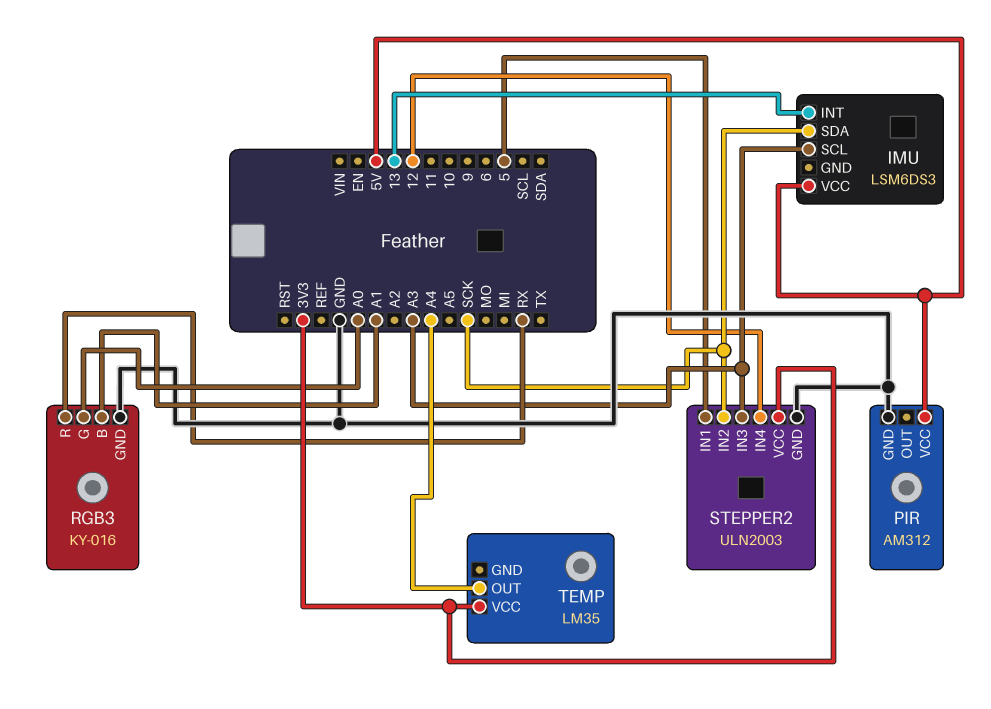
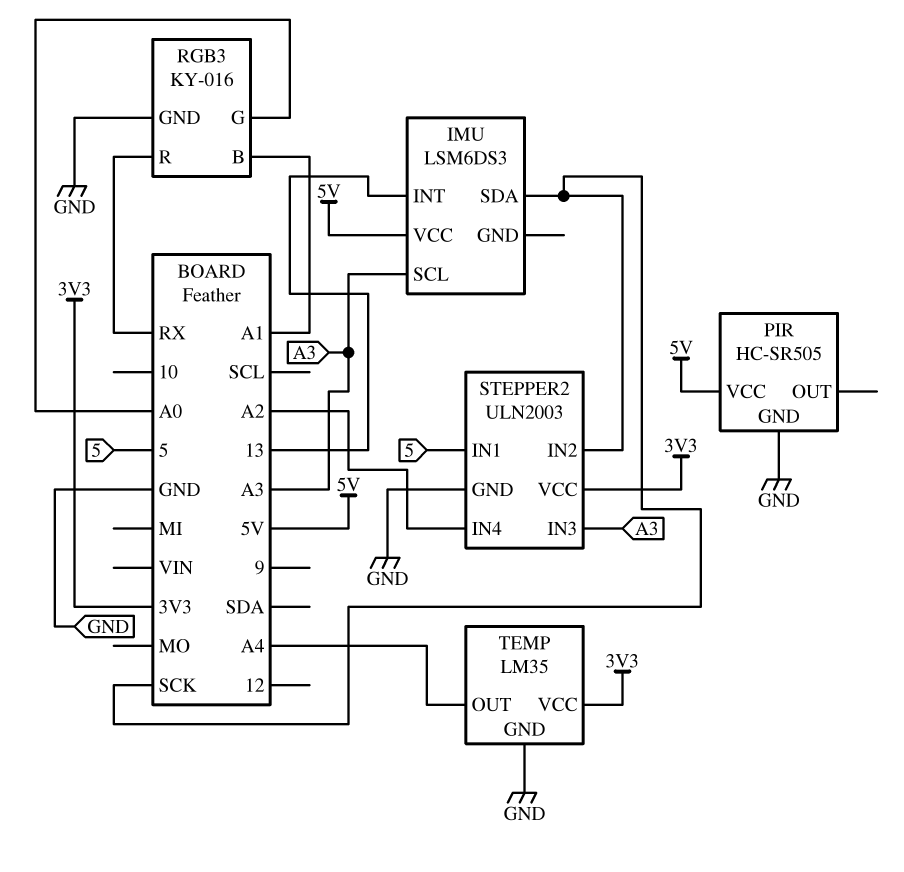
PIR: AM312 -> HC-SR505
STEPPER2 pin IN4: 12 -> A2
TEMP pin GND: none -> GND

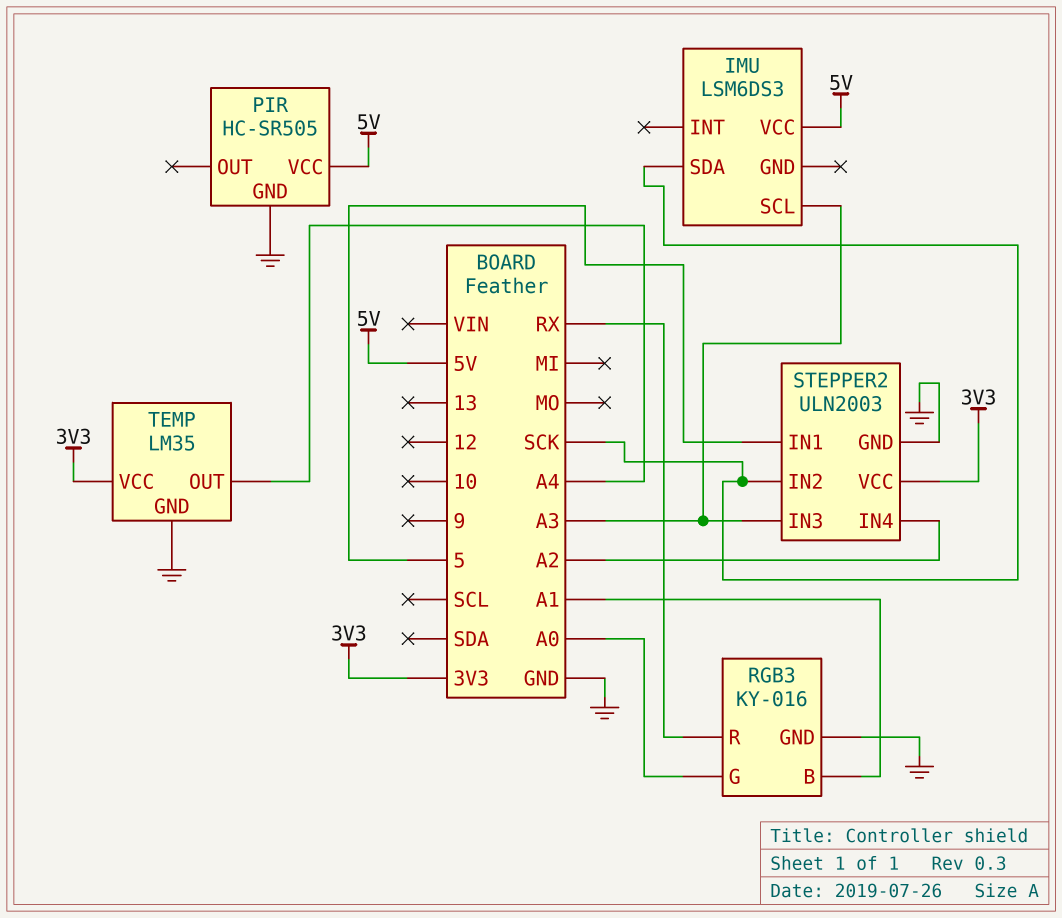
IMU pin INT: 13 -> none

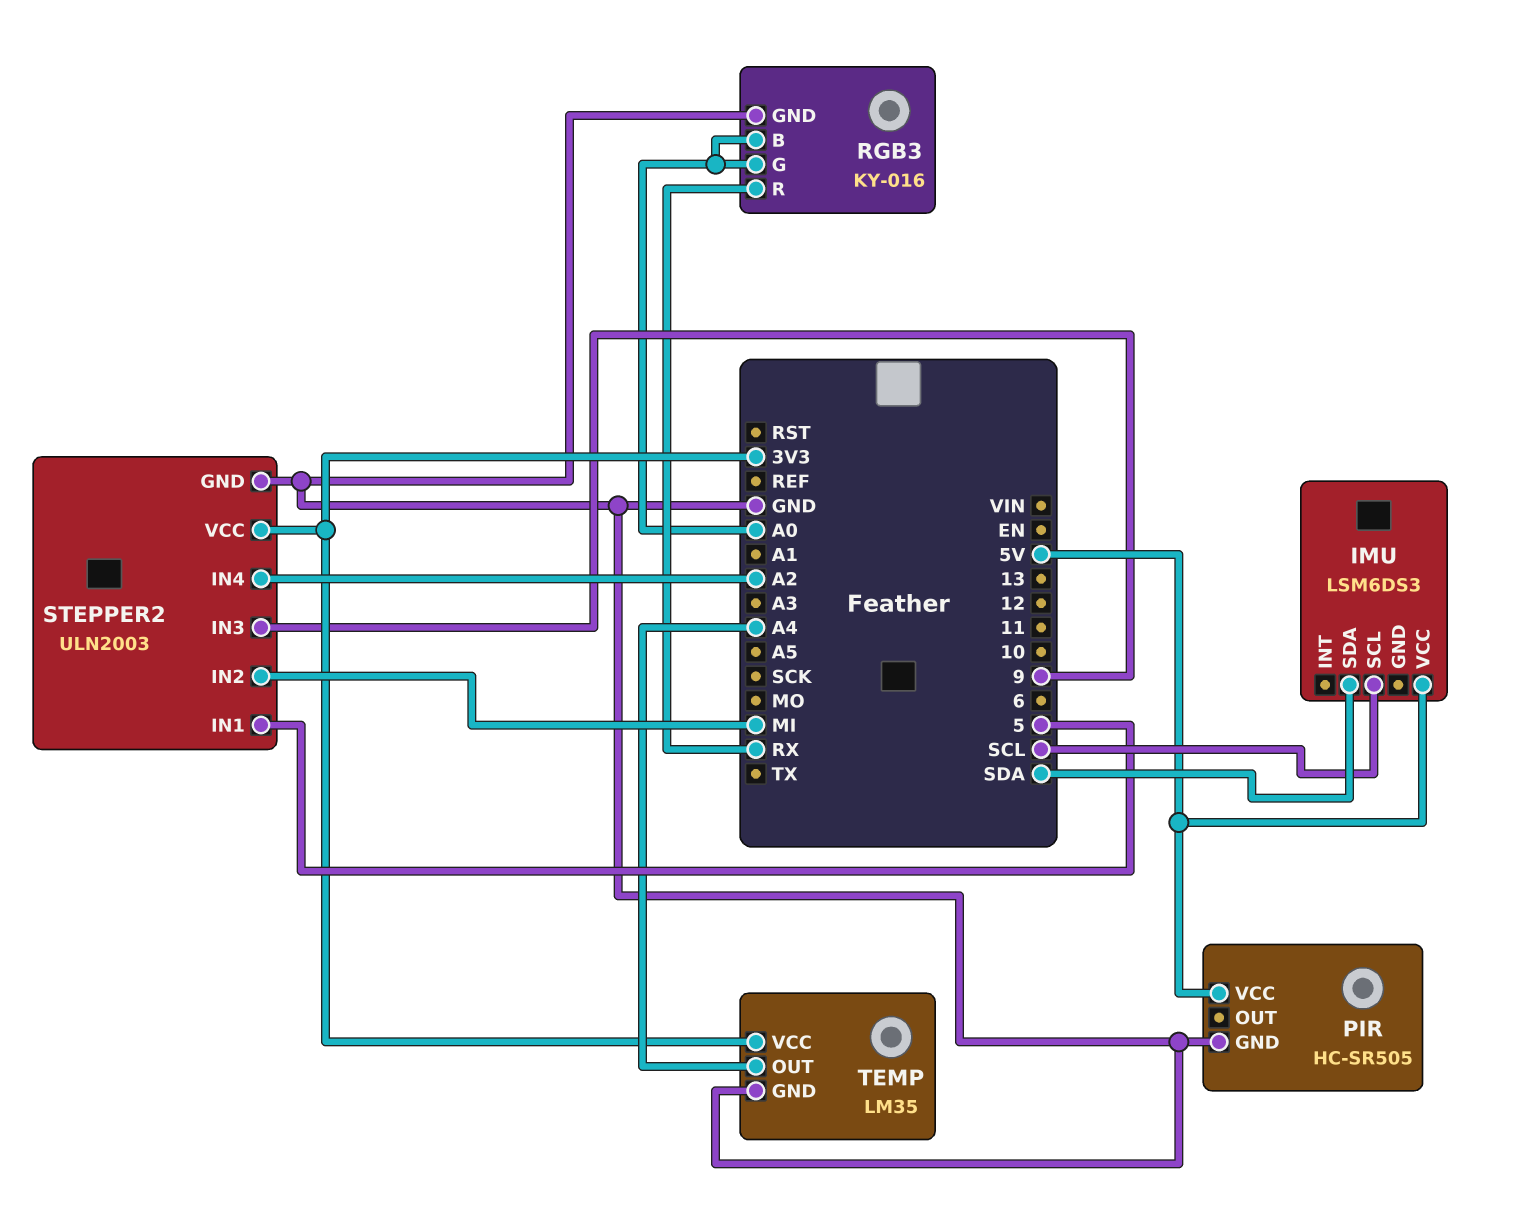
IMU pin SCL: A3 -> SCL
IMU pin SDA: SCK -> SDA
RGB3 pin B: A1 -> A0
STEPPER2 pin IN2: SCK -> MI
STEPPER2 pin IN3: A3 -> 9

